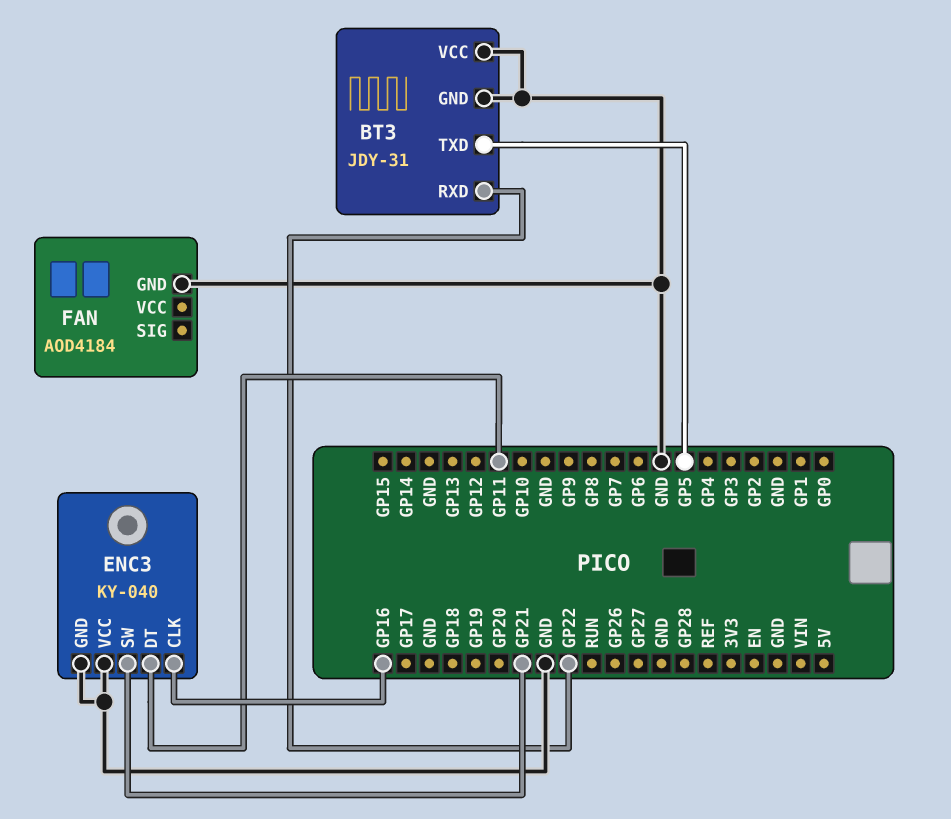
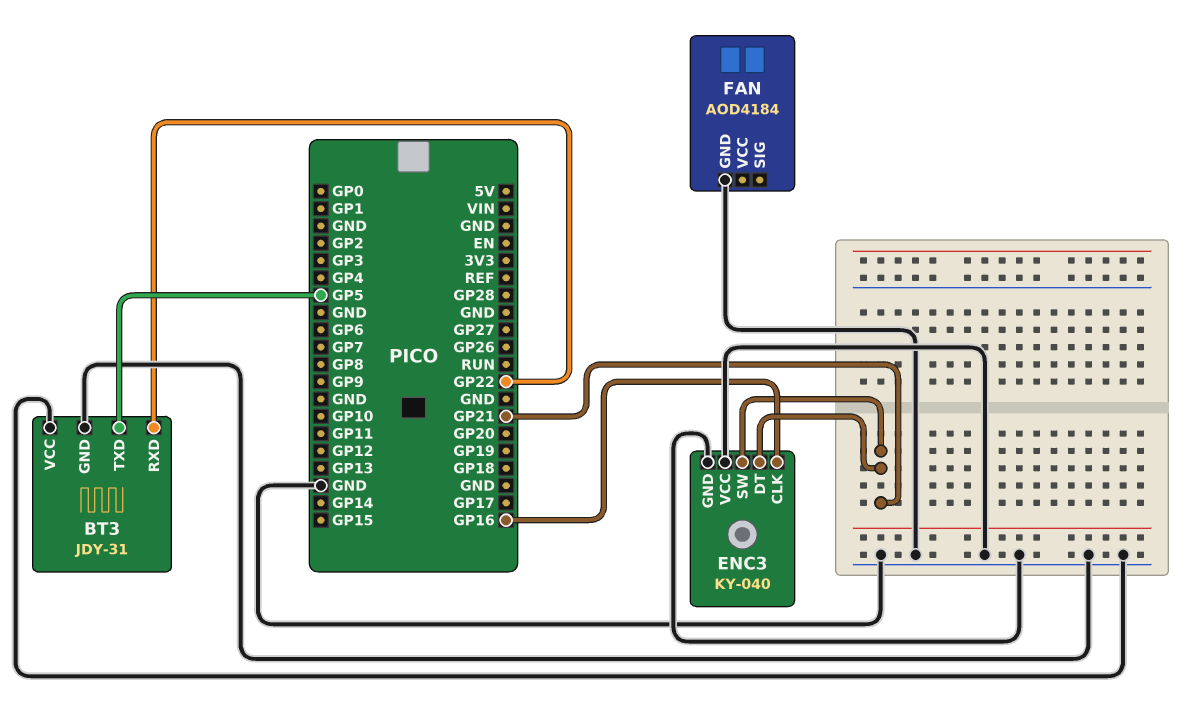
ENC3 pin DT: GP11 -> GP21

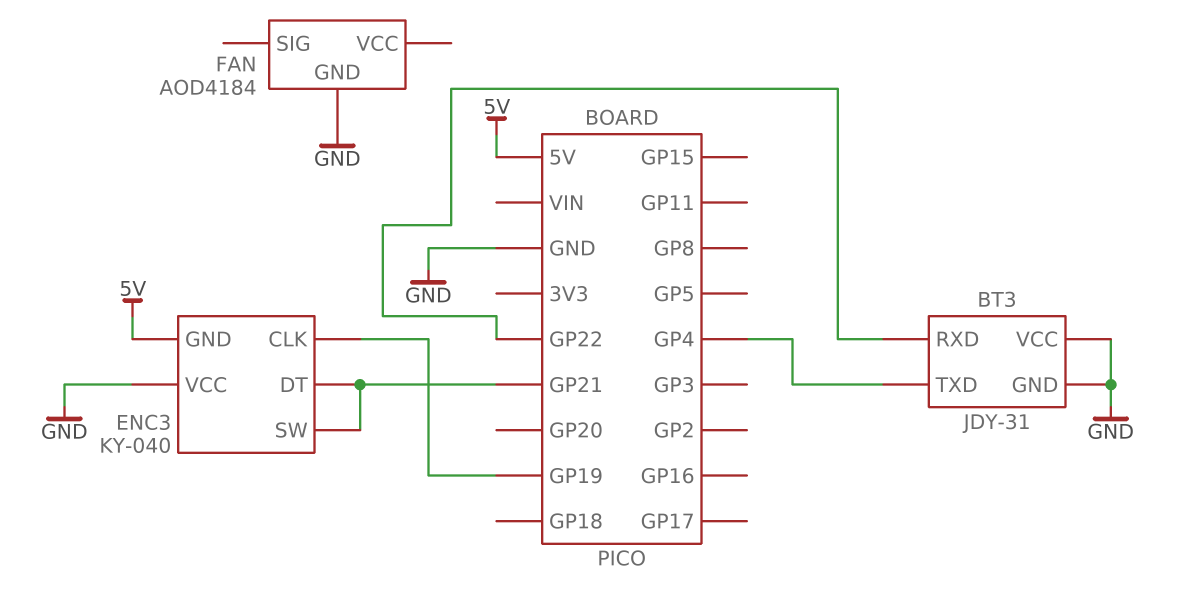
BT3 pin TXD: GP5 -> GP4
ENC3 pin CLK: GP16 -> GP19
ENC3 pin GND: GND -> 5V

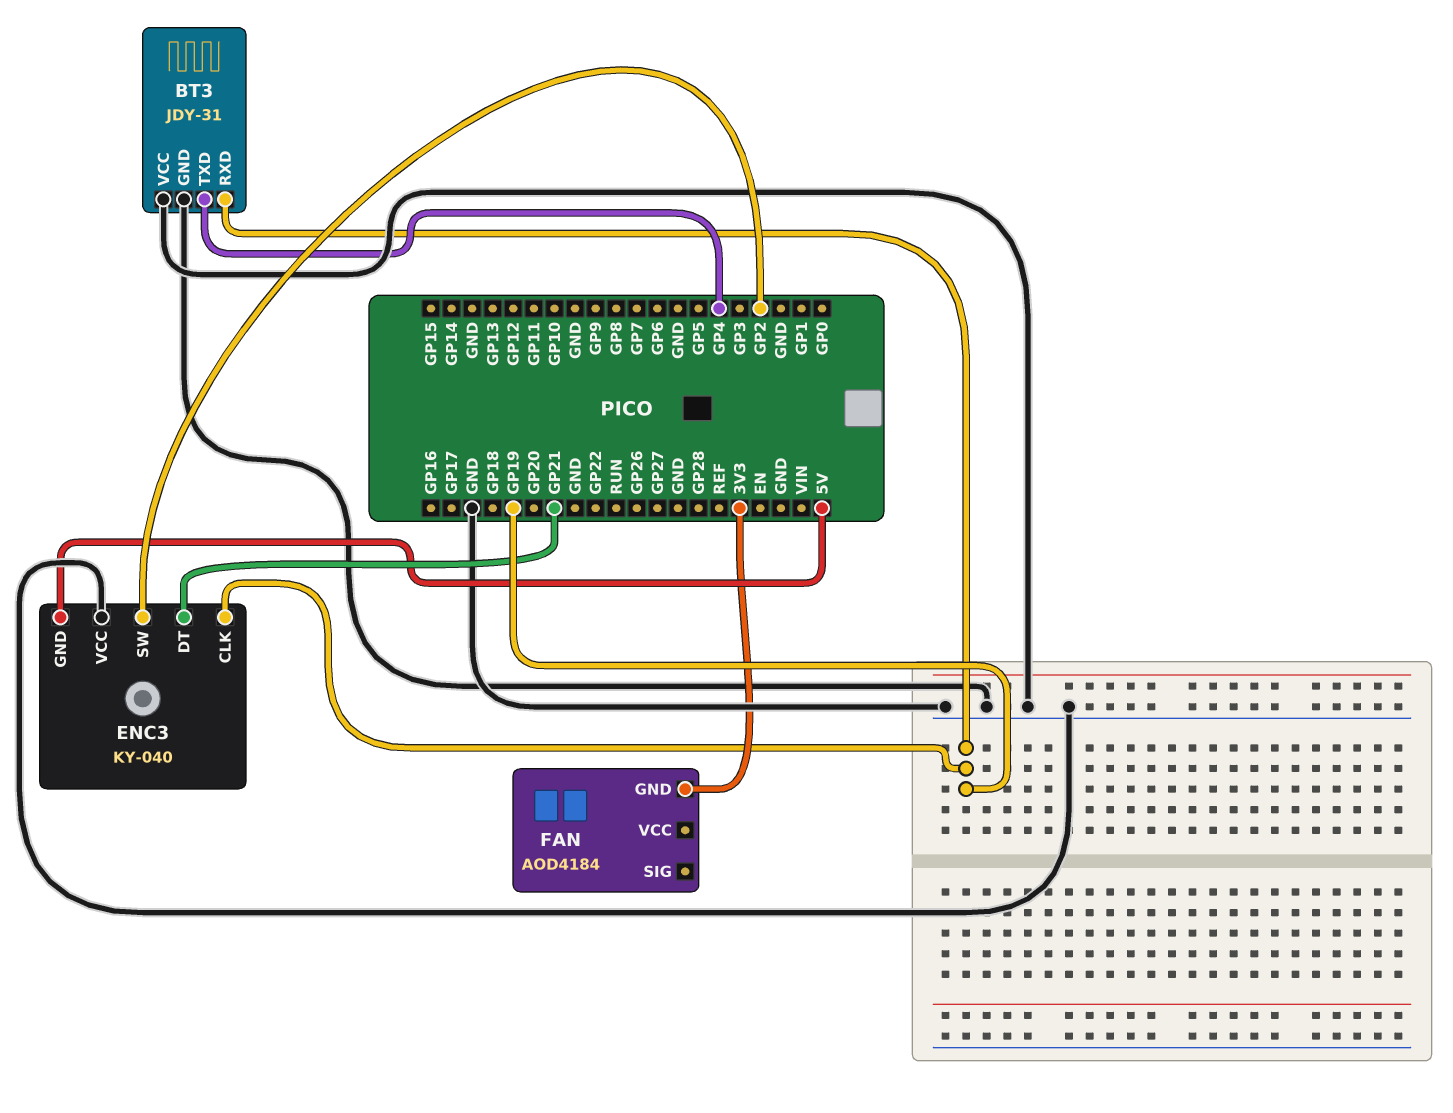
BT3 pin RXD: GP22 -> GP19
ENC3 pin SW: GP21 -> GP2
FAN pin GND: GND -> 3V3

